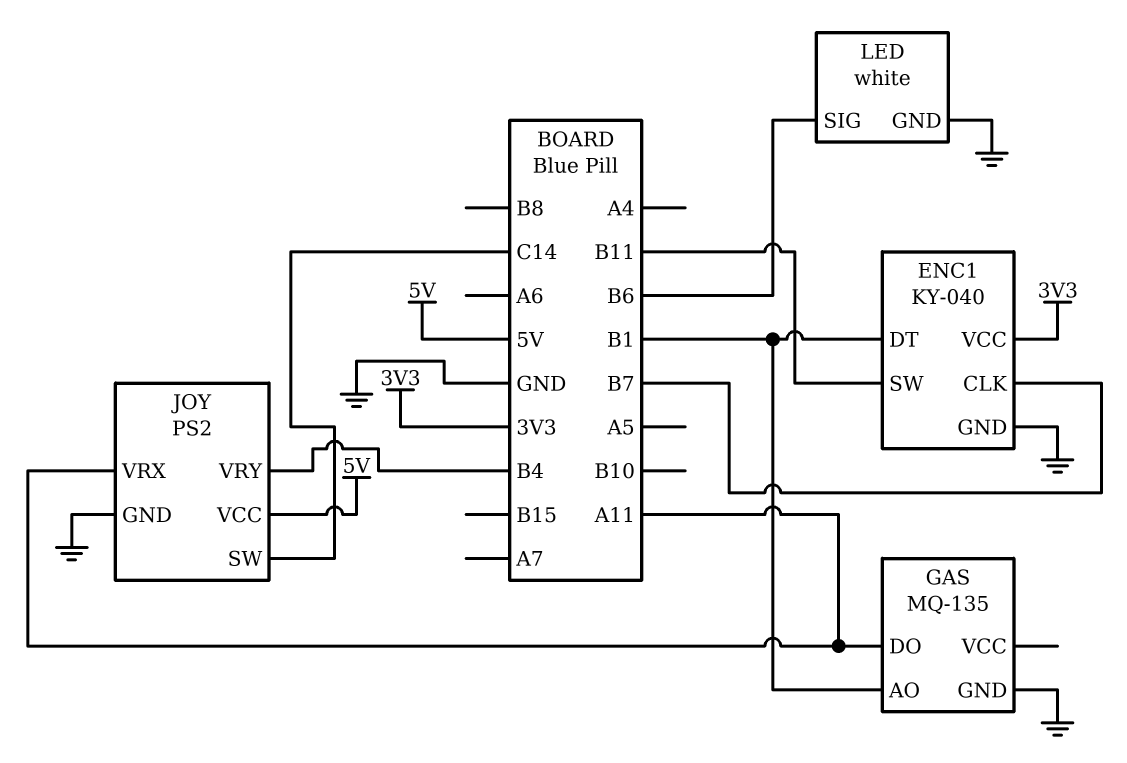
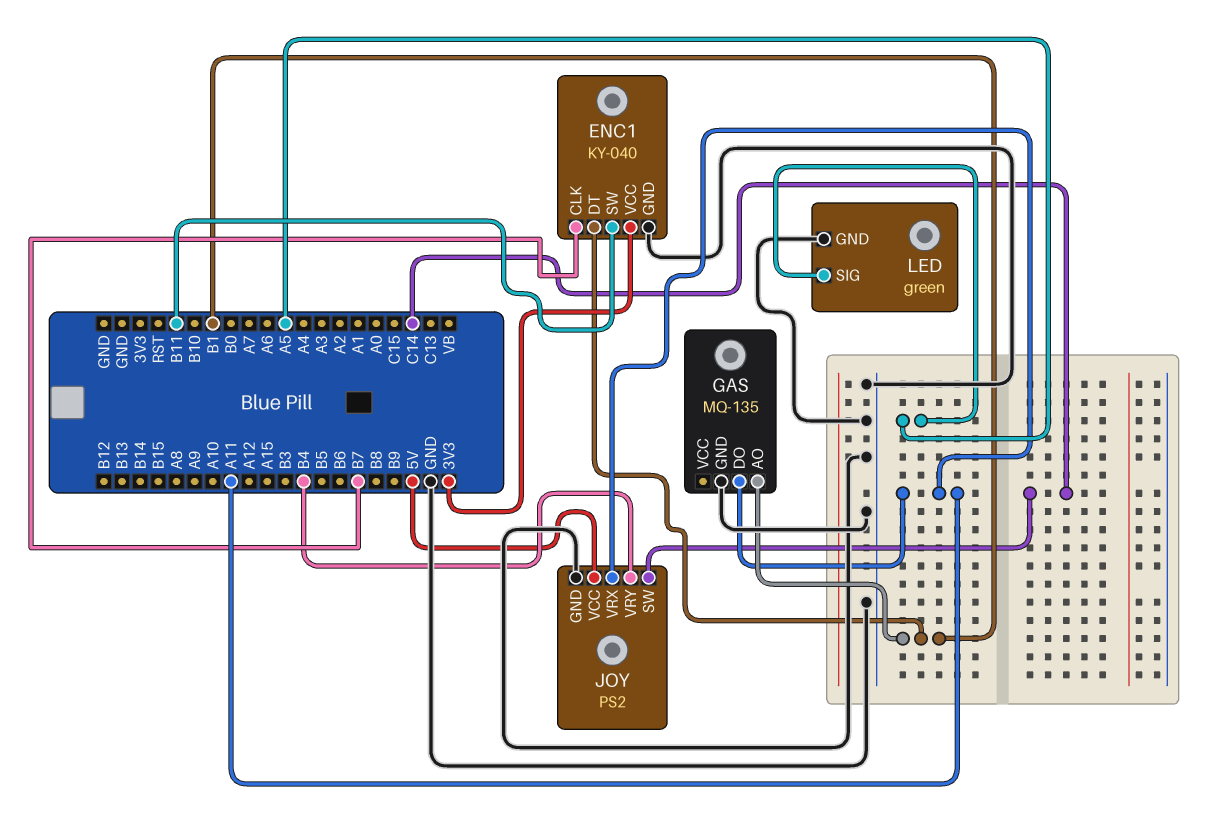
LED: white -> green
LED pin SIG: B6 -> A5

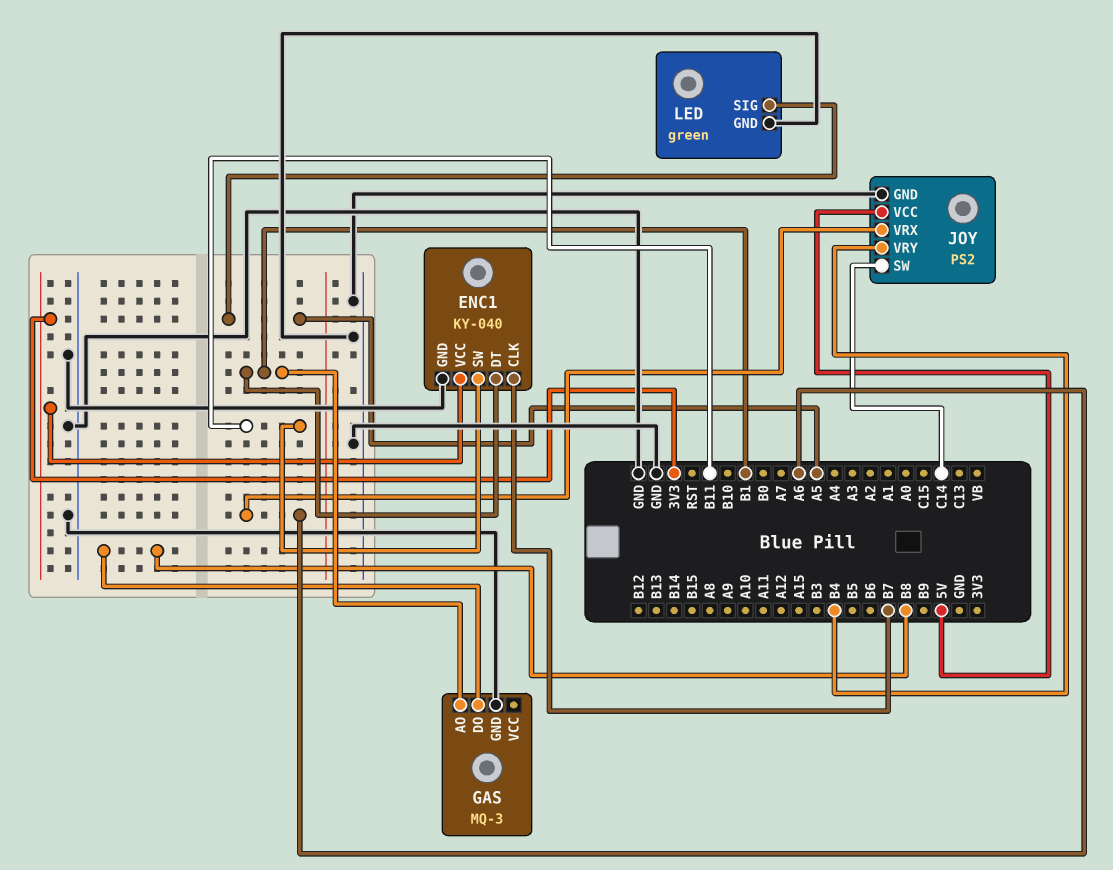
GAS: MQ-135 -> MQ-3
GAS pin DO: A11 -> B8
JOY pin VRX: A11 -> A6

